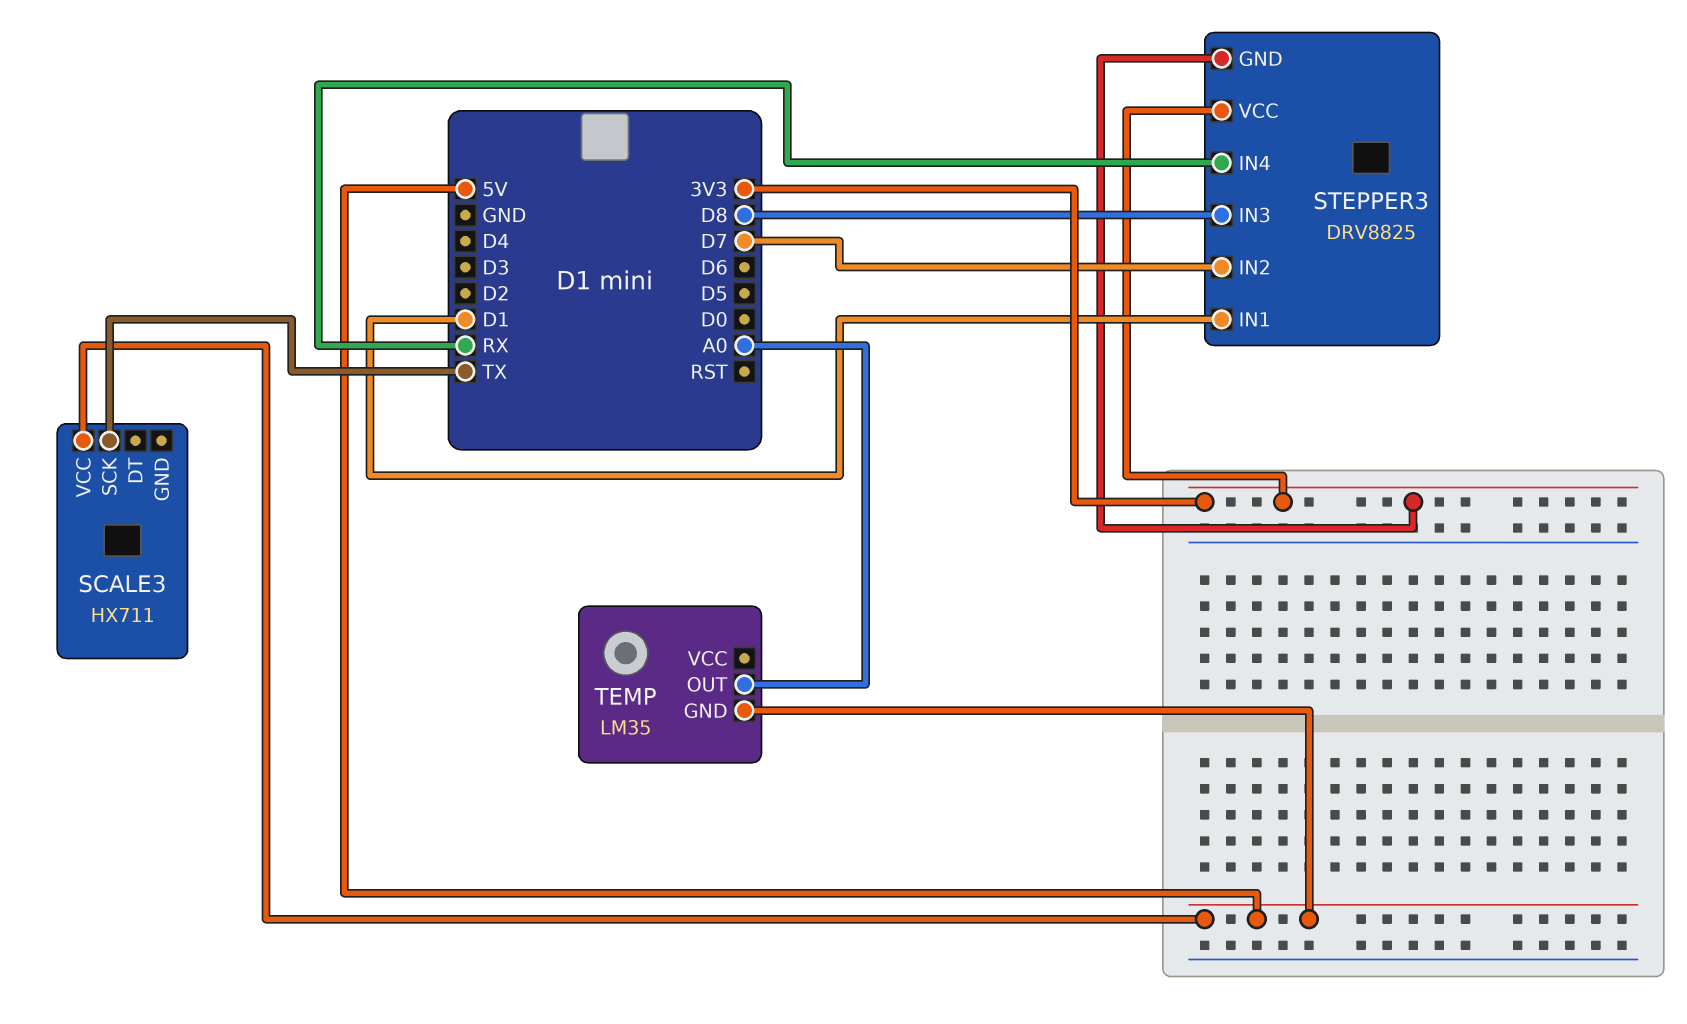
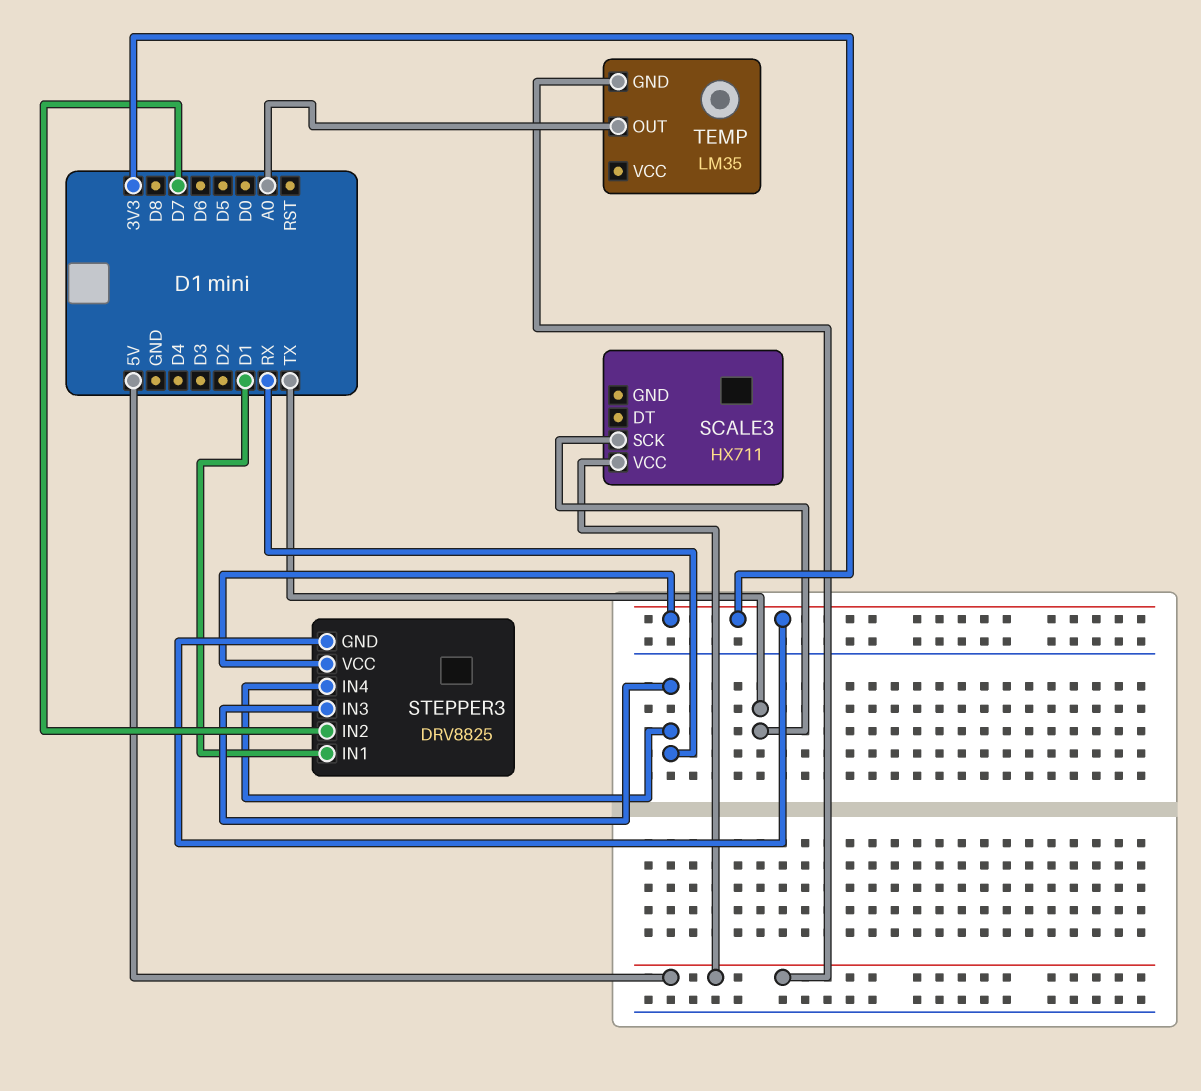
STEPPER3 pin IN3: D8 -> RX

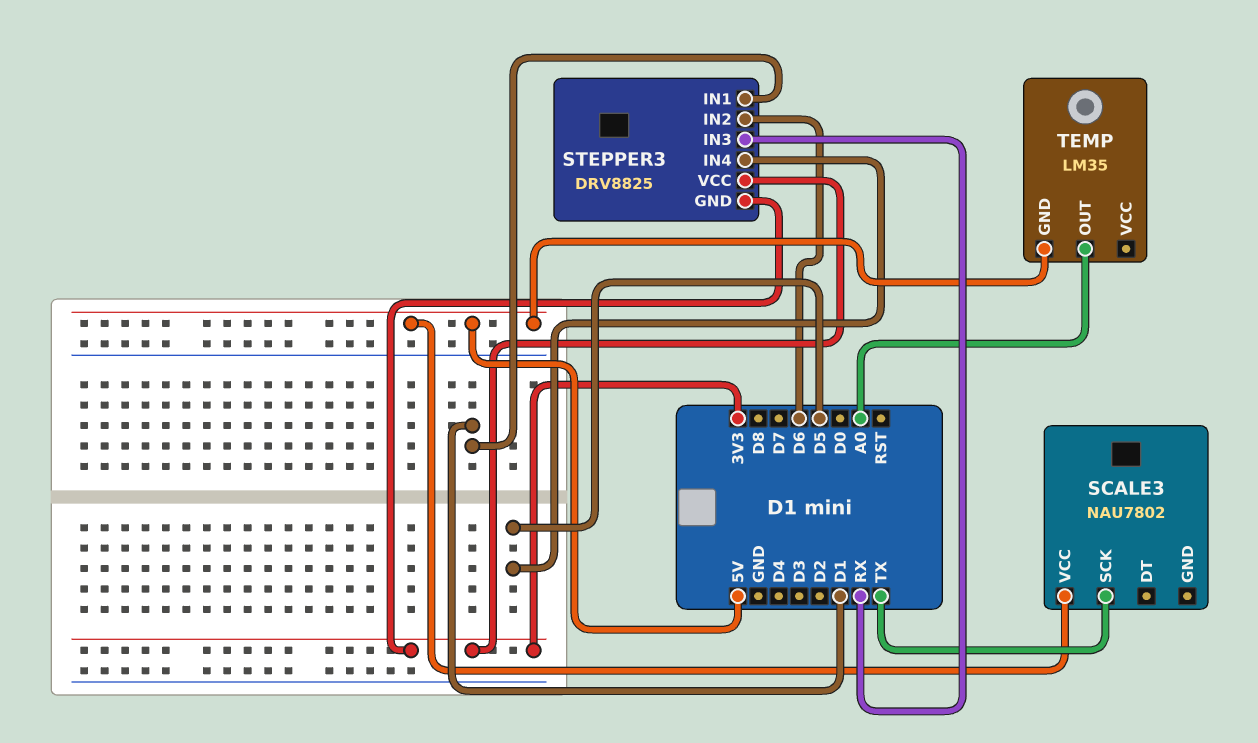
SCALE3: HX711 -> NAU7802
STEPPER3 pin IN2: D7 -> D6
STEPPER3 pin IN4: RX -> D5

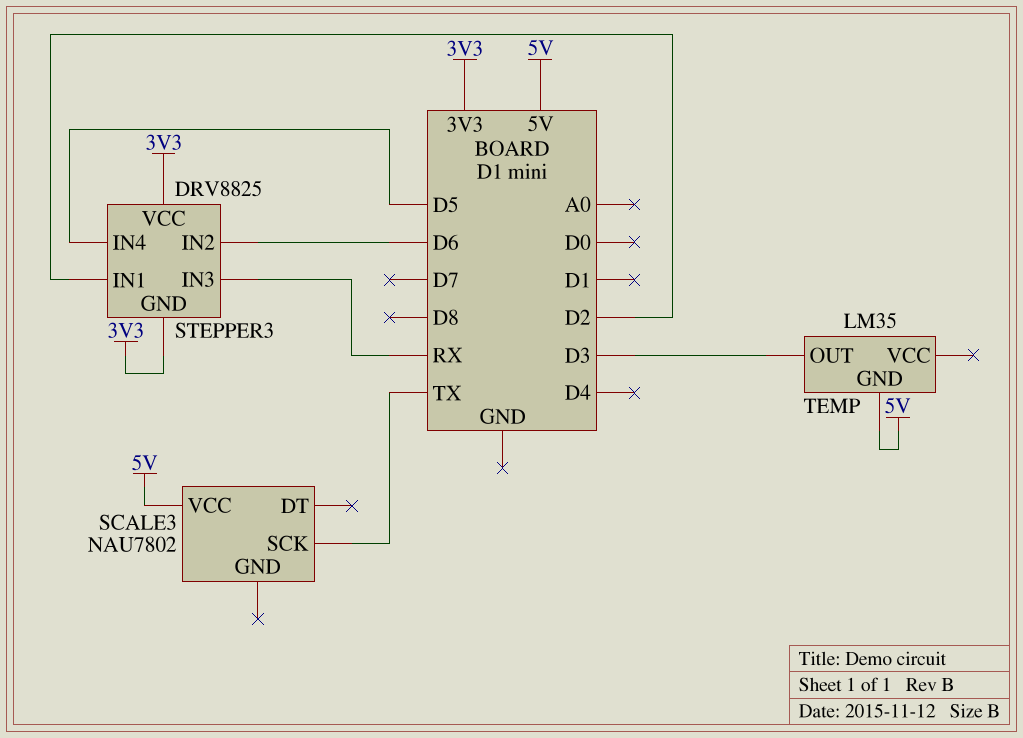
STEPPER3 pin IN1: D1 -> D2
TEMP pin OUT: A0 -> D3

